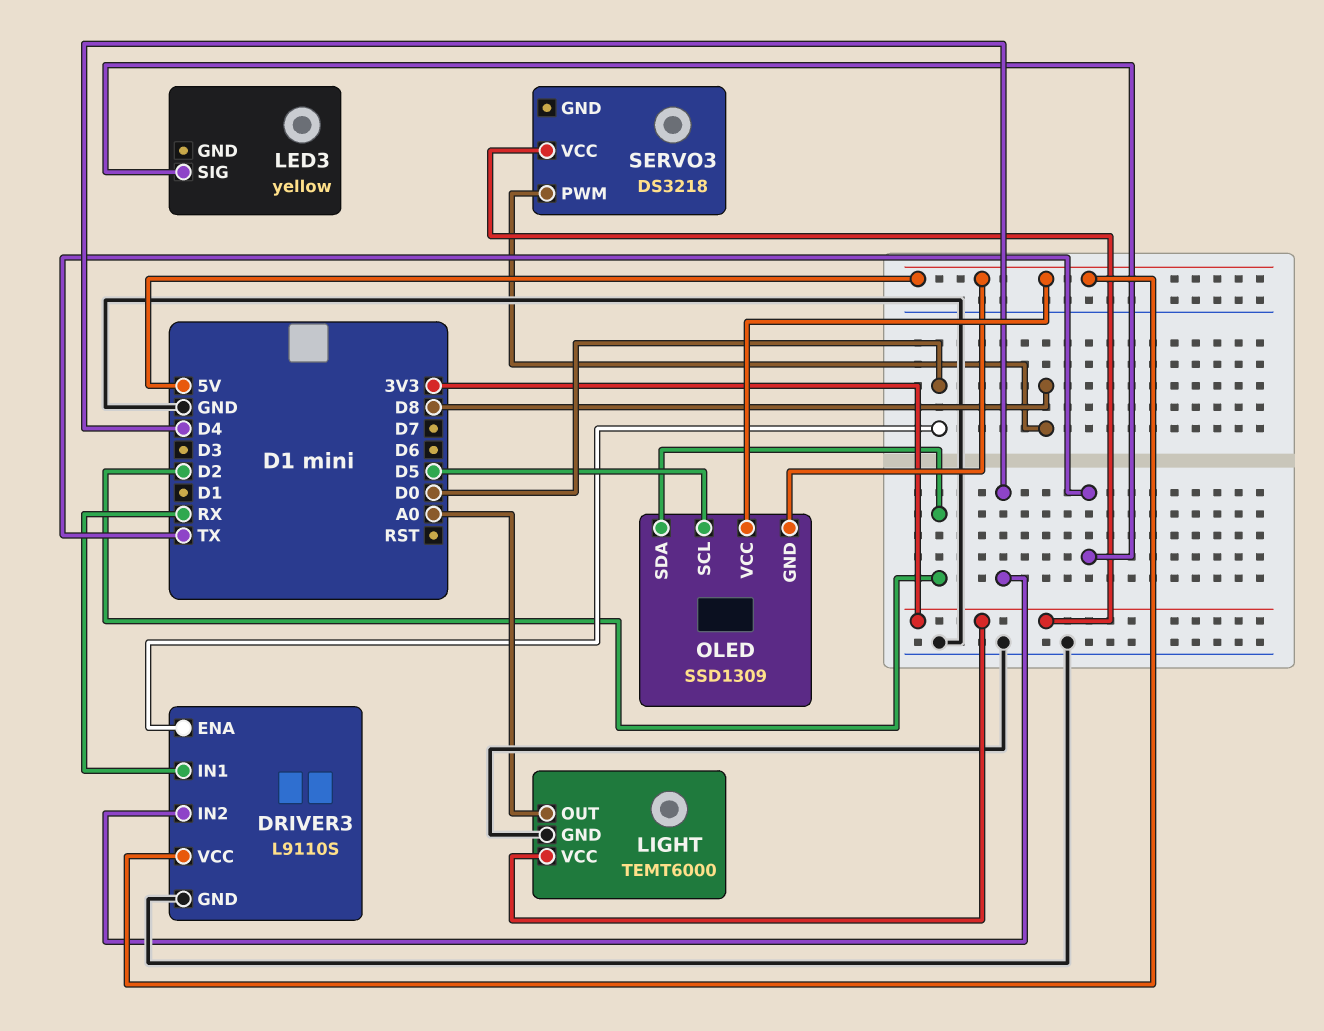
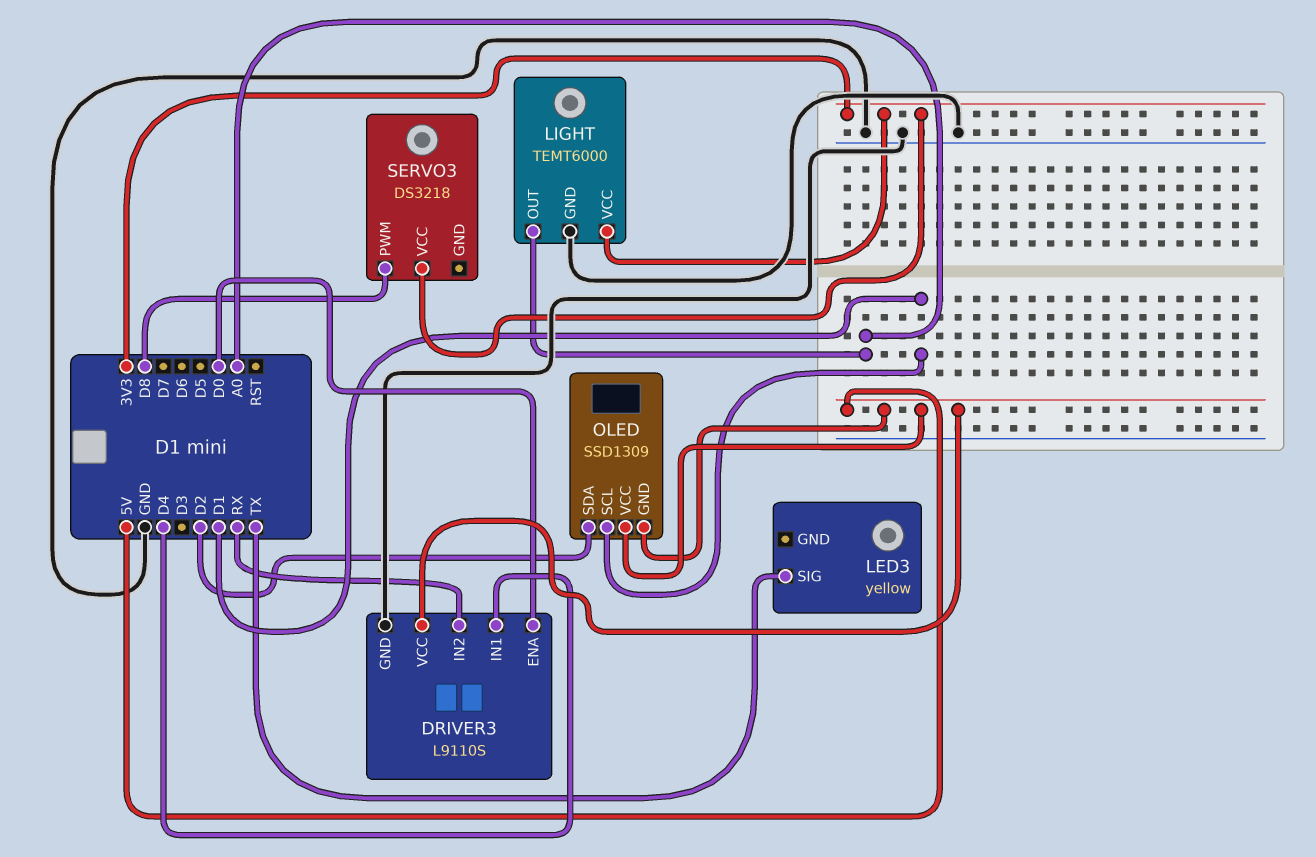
DRIVER3 pin IN1: RX -> D4
DRIVER3 pin IN2: D4 -> RX
OLED pin SCL: D5 -> D1

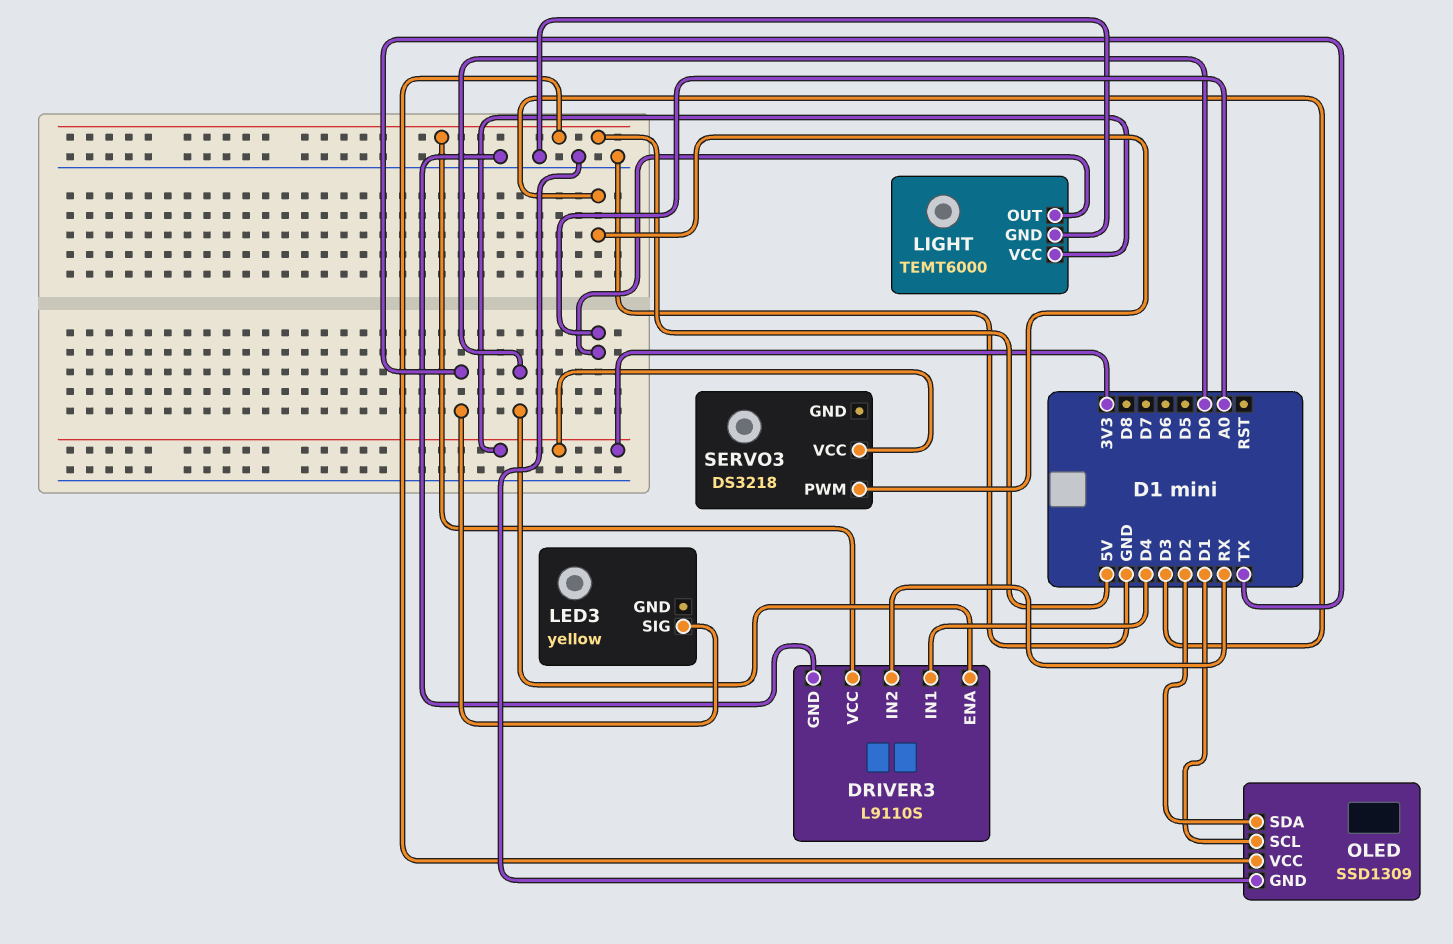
OLED pin GND: 5V -> GND
SERVO3 pin PWM: D8 -> D3

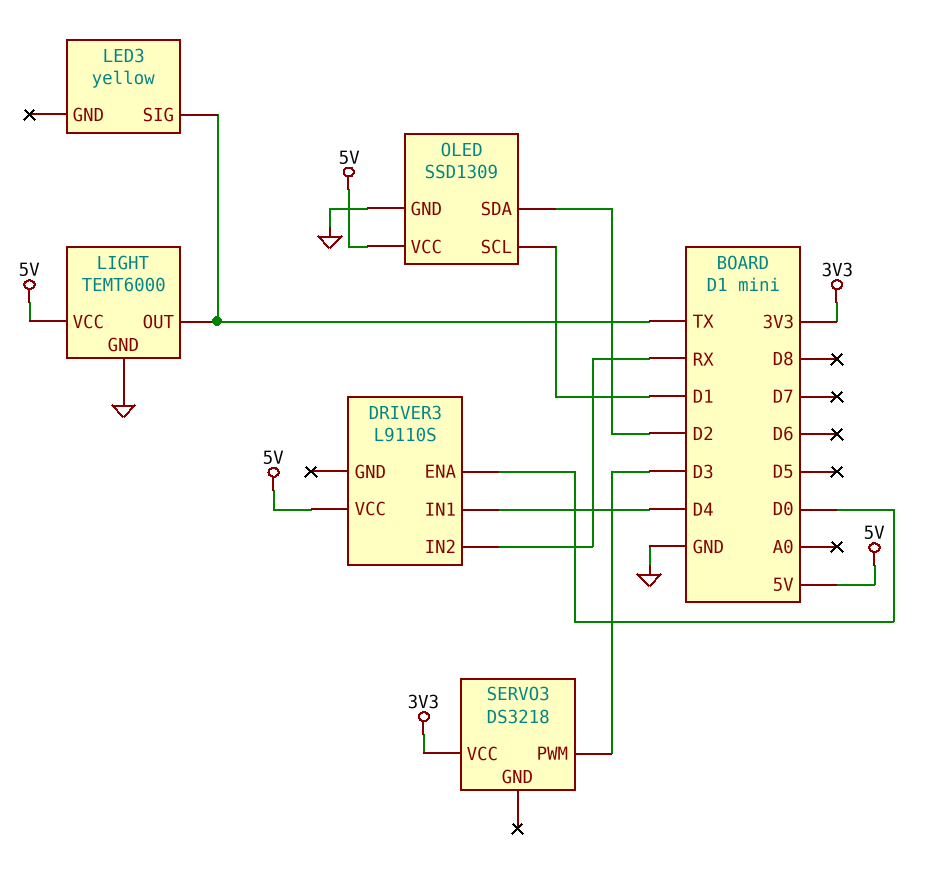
DRIVER3 pin GND: GND -> none
LIGHT pin OUT: A0 -> TX
LIGHT pin VCC: 3V3 -> 5V

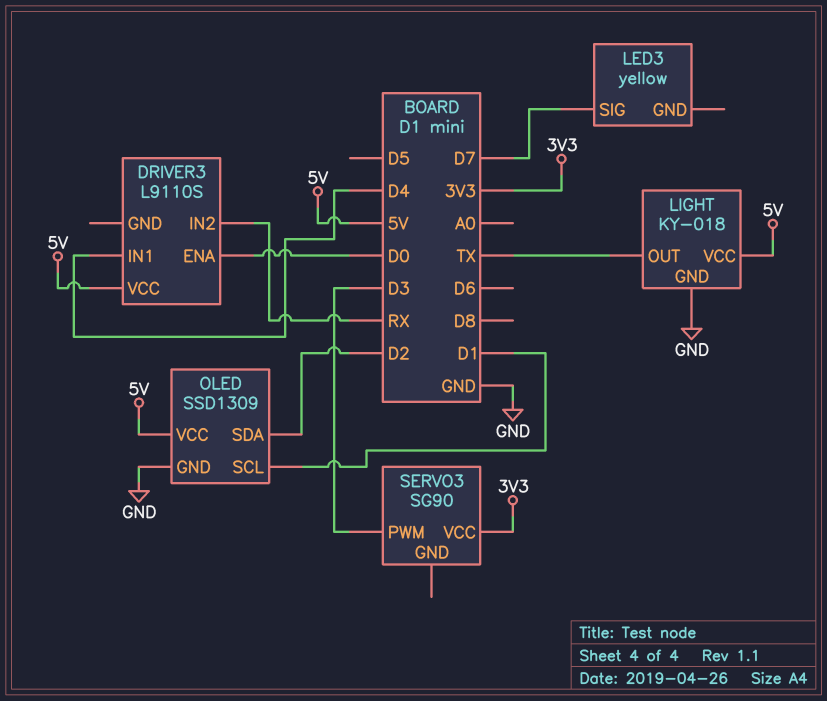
LED3 pin SIG: TX -> D7
LIGHT: TEMT6000 -> KY-018
SERVO3: DS3218 -> SG90

